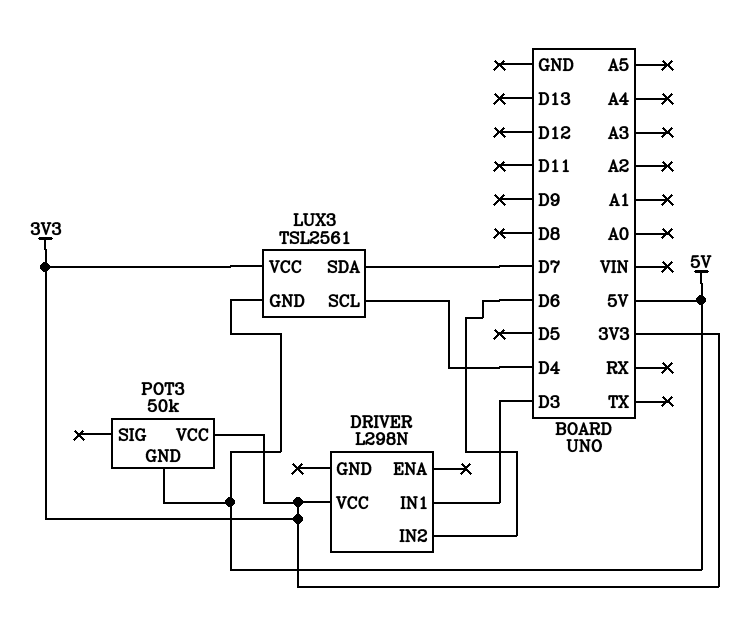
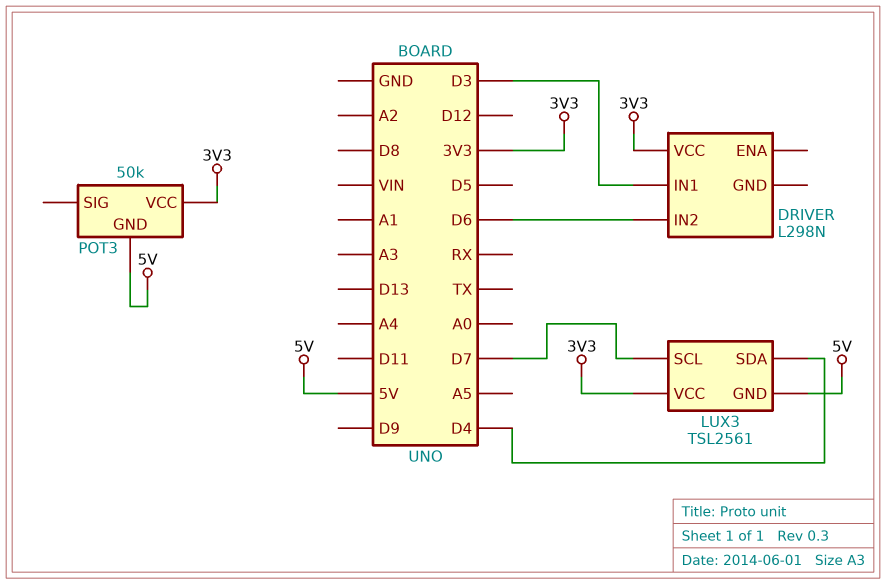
LUX3 pin SCL: D4 -> D7
LUX3 pin SDA: D7 -> D4

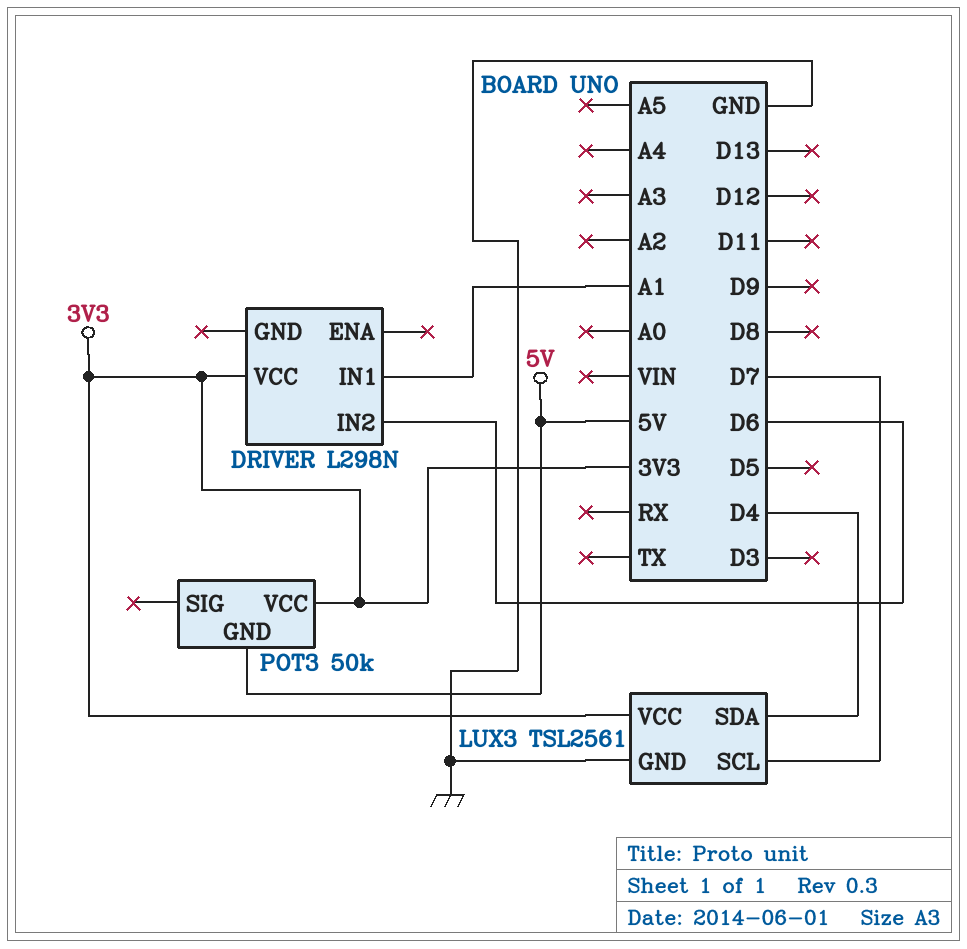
DRIVER pin IN1: D3 -> A1
LUX3 pin GND: 5V -> GND

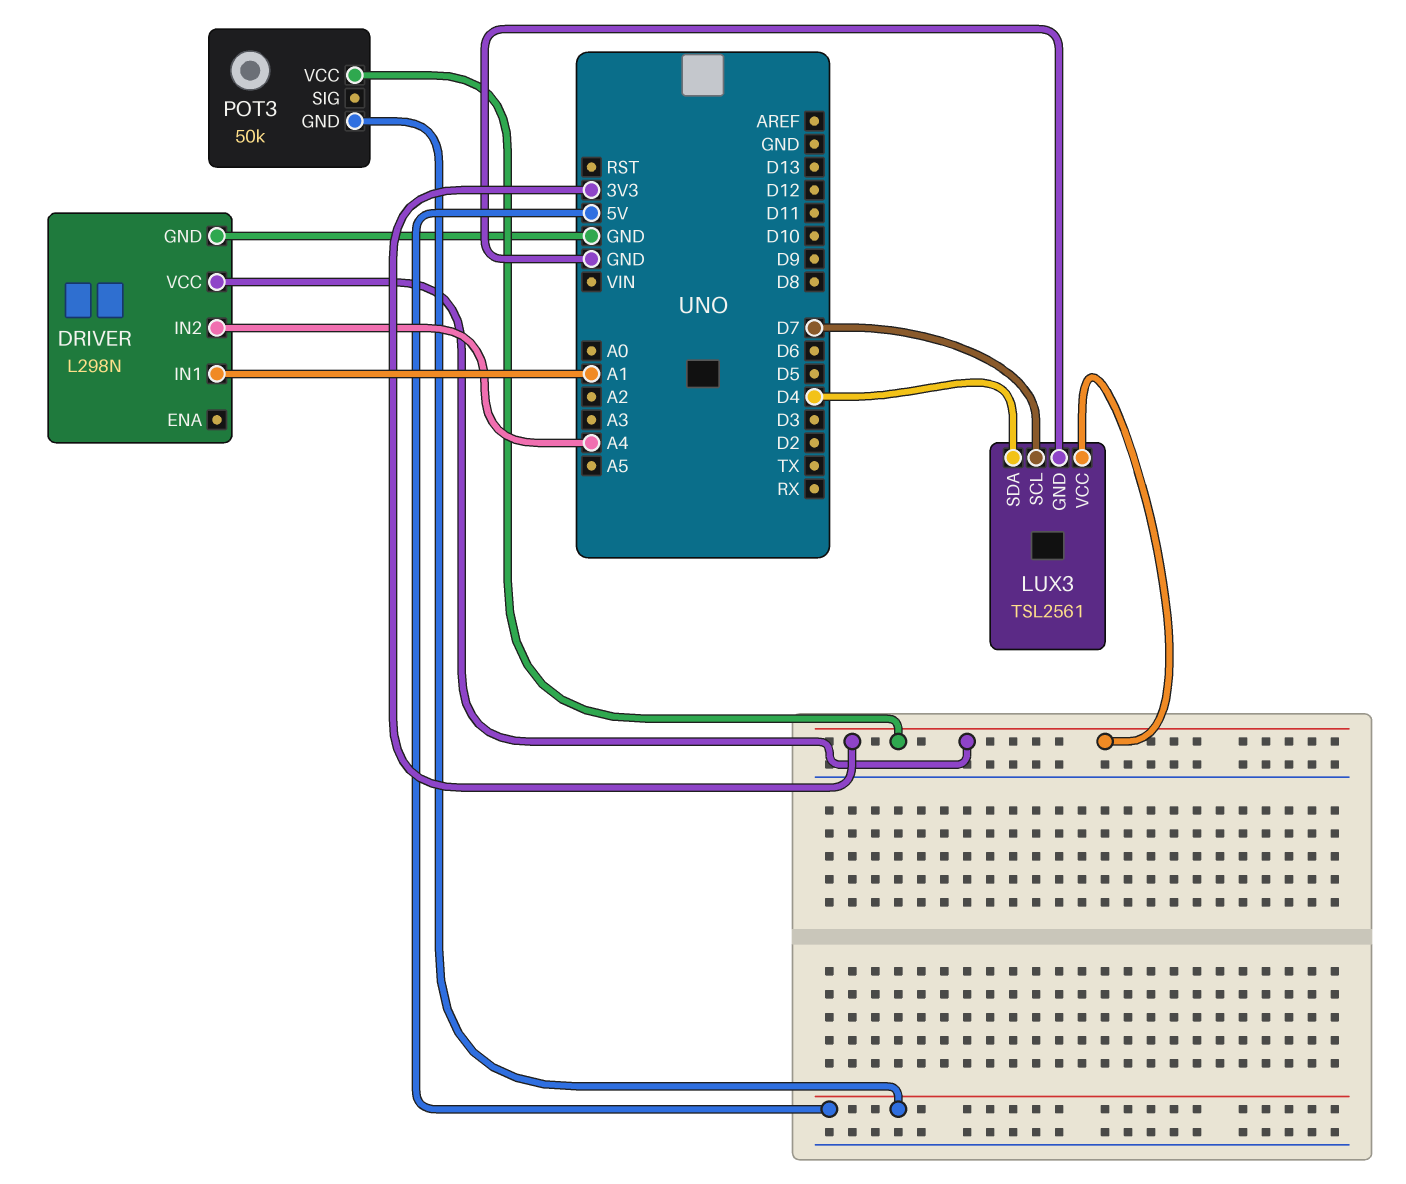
DRIVER pin GND: none -> GND
DRIVER pin IN2: D6 -> A4

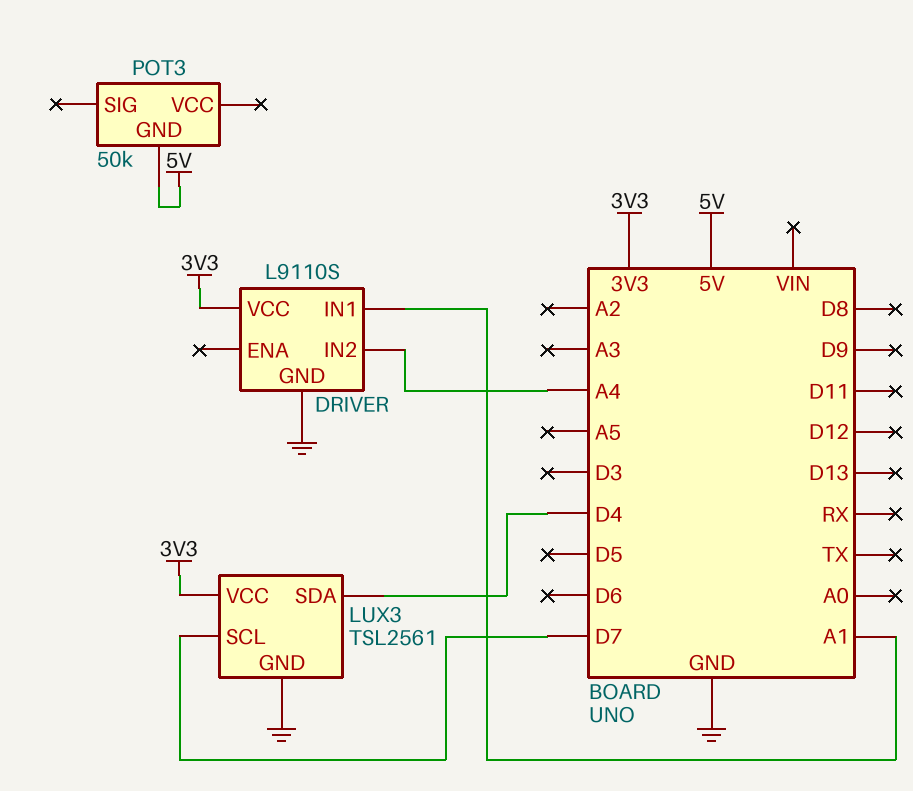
DRIVER: L298N -> L9110S
POT3 pin VCC: 3V3 -> none

